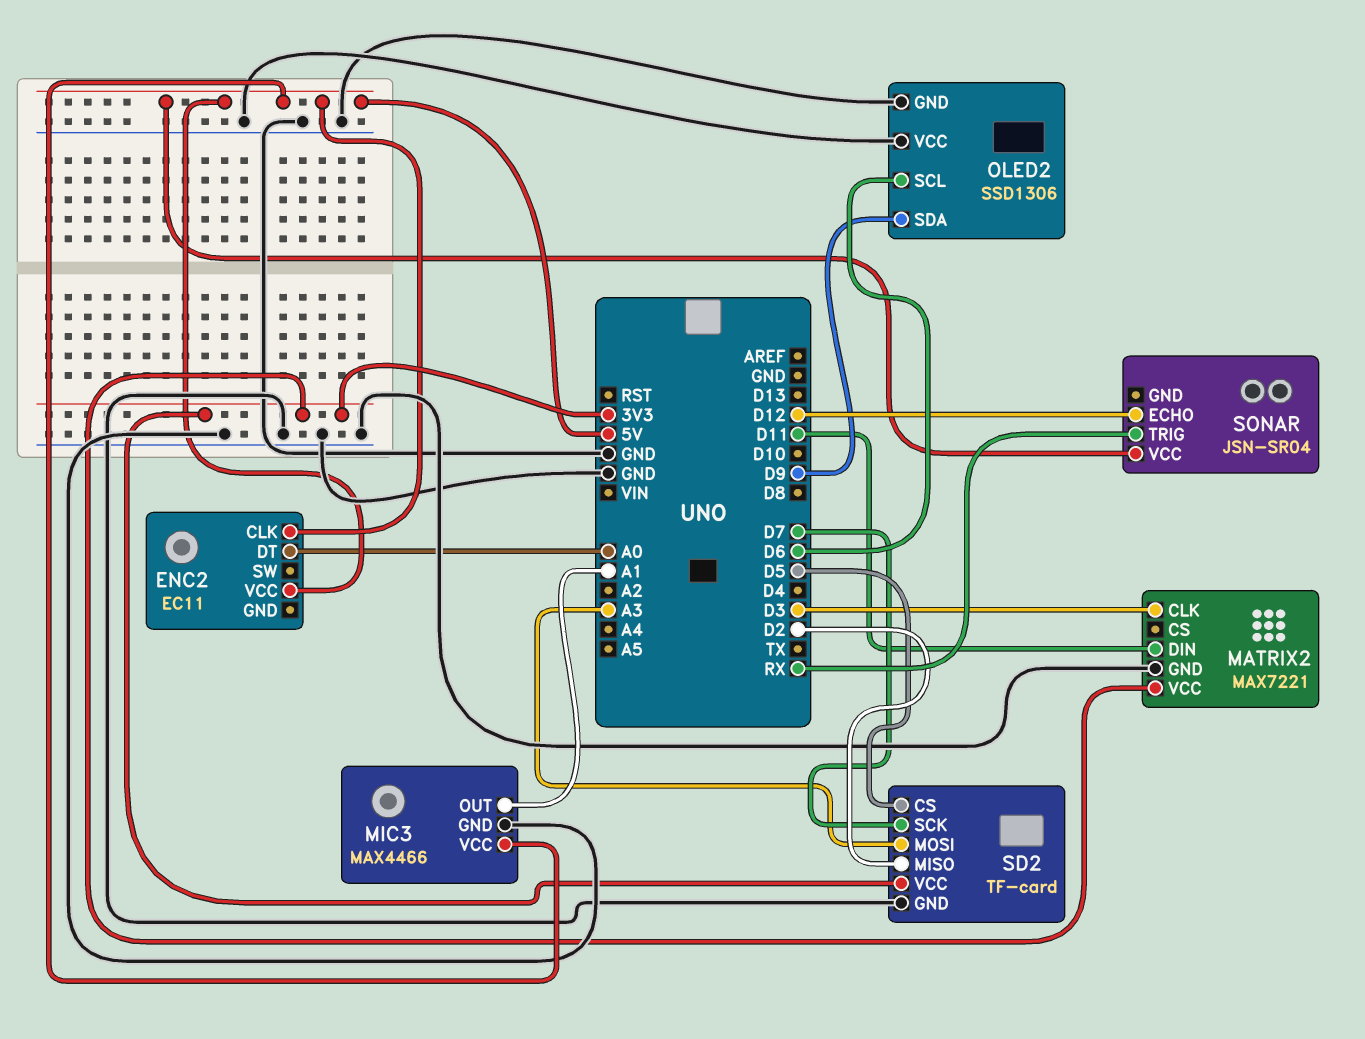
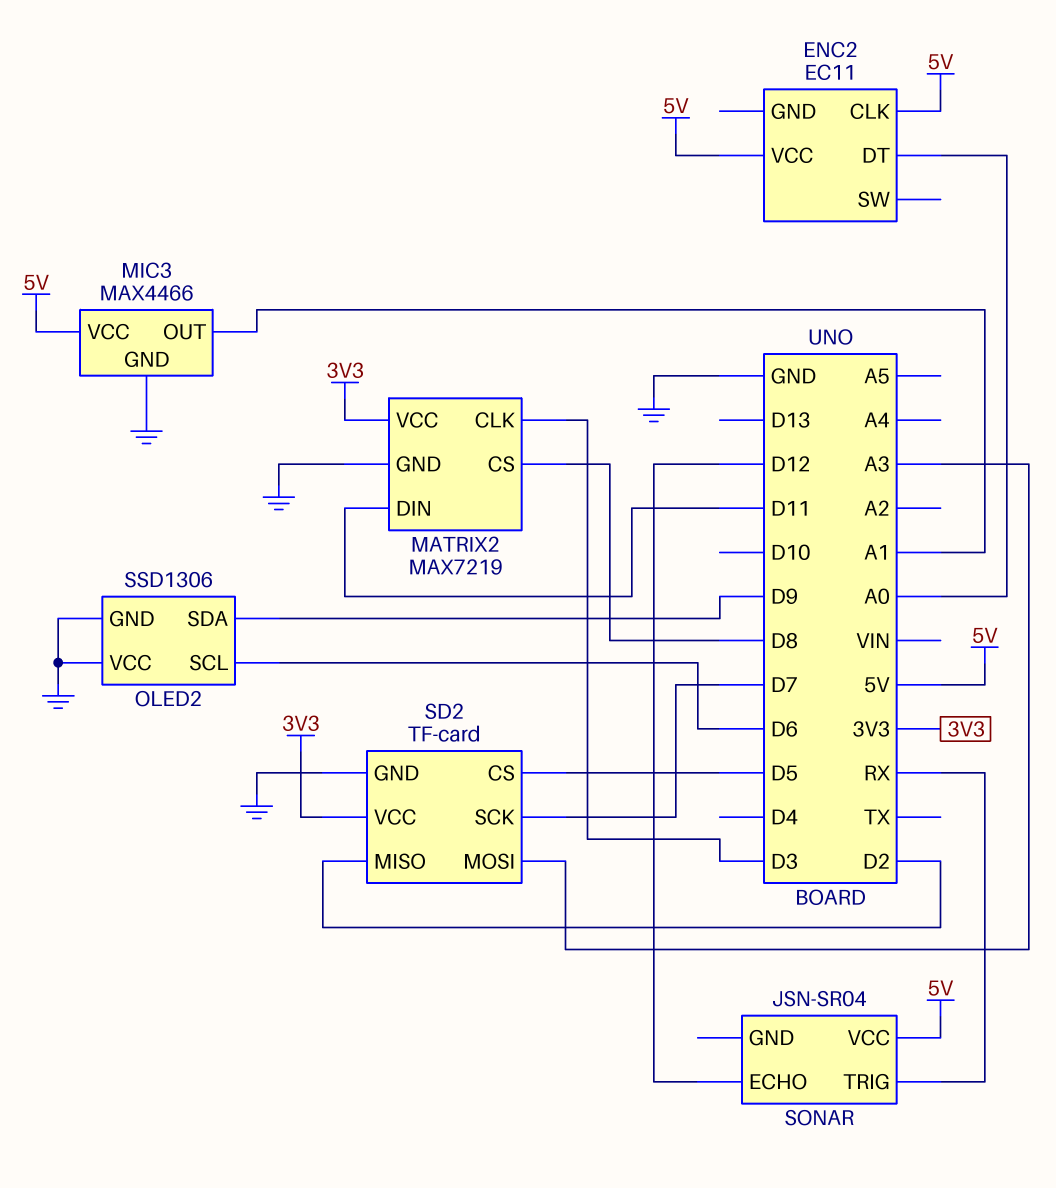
MATRIX2: MAX7221 -> MAX7219
MATRIX2 pin CS: none -> D8

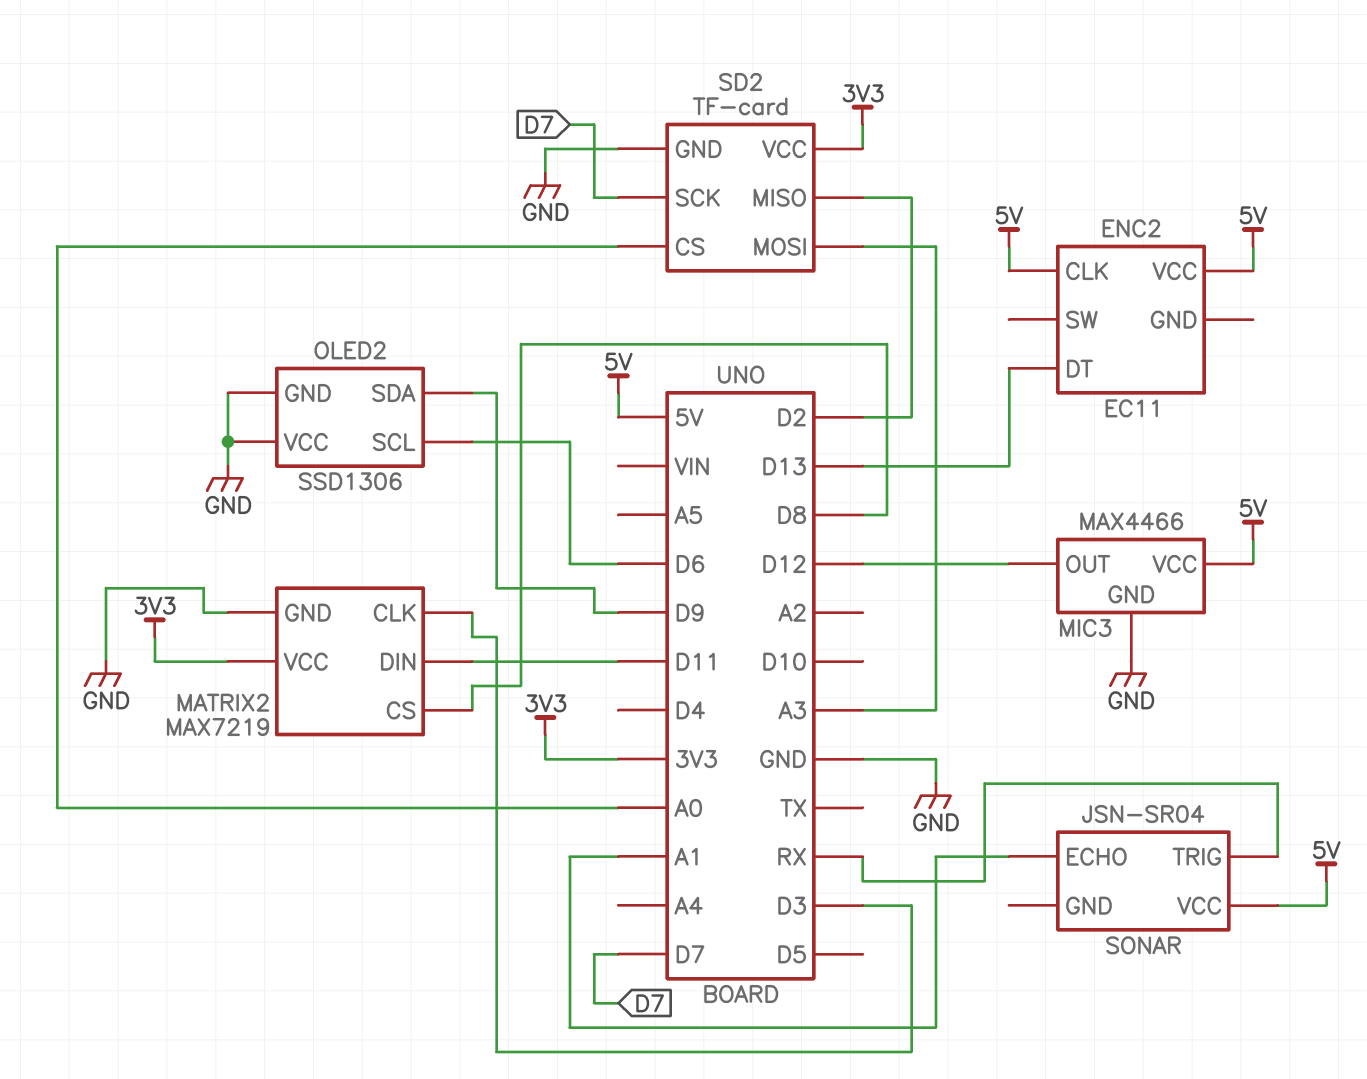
ENC2 pin DT: A0 -> D13
MIC3 pin OUT: A1 -> D12
SD2 pin CS: D5 -> A0
SONAR pin ECHO: D12 -> A1

